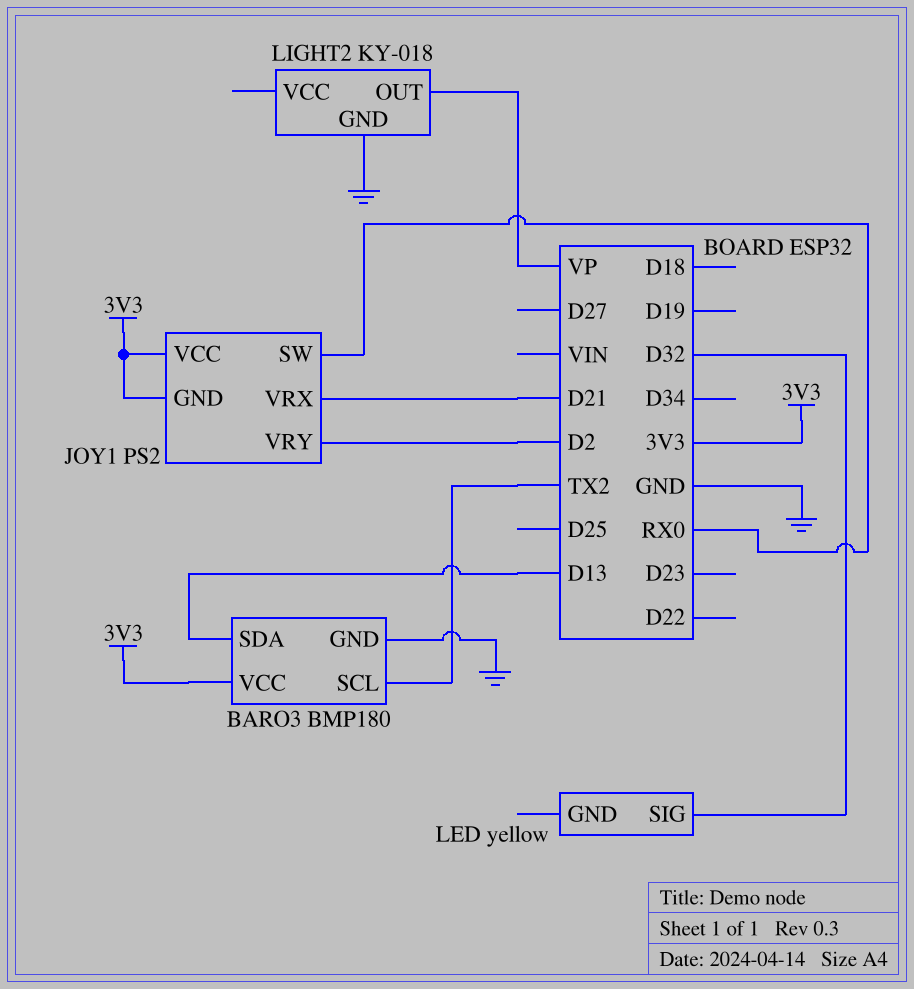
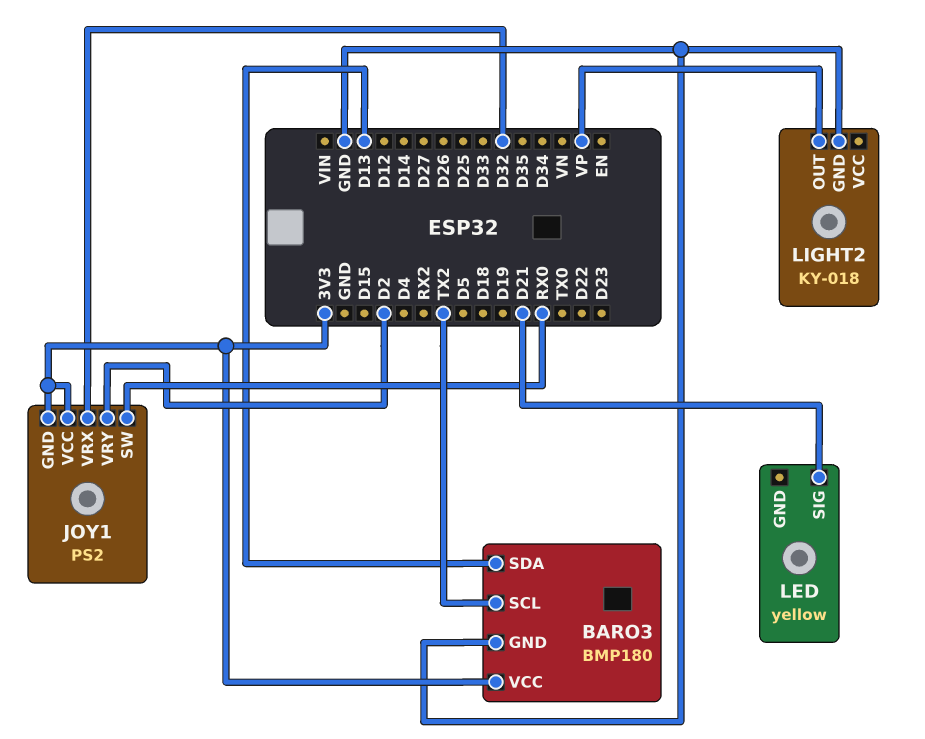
JOY1 pin VRX: D21 -> D32
LED pin SIG: D32 -> D21

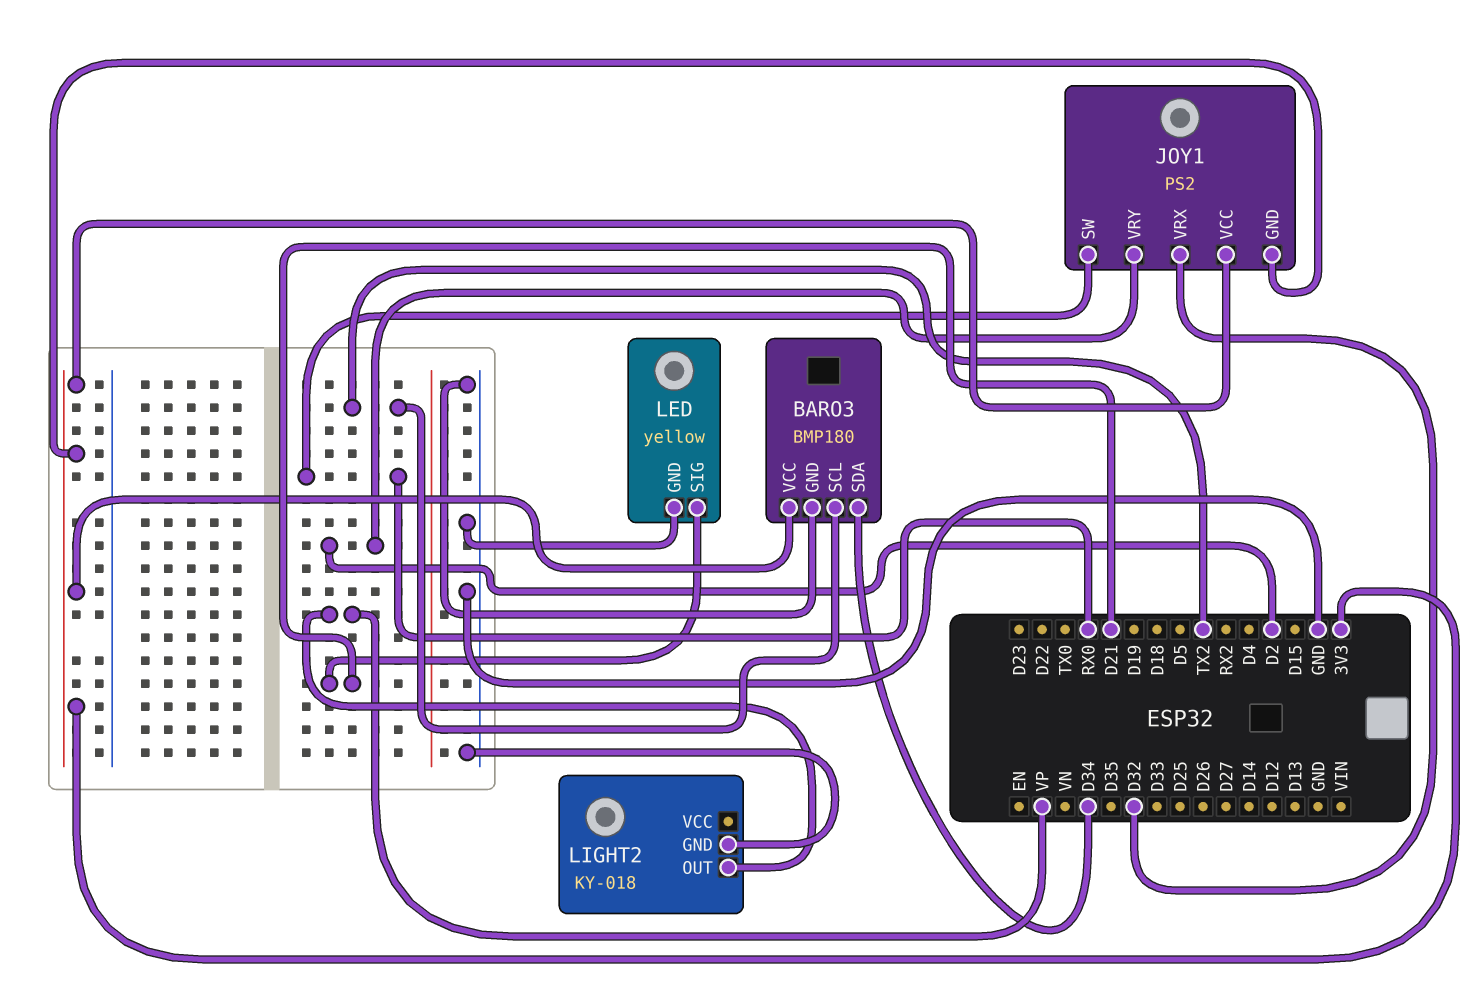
BARO3 pin SDA: D13 -> D34
LED pin GND: none -> GND

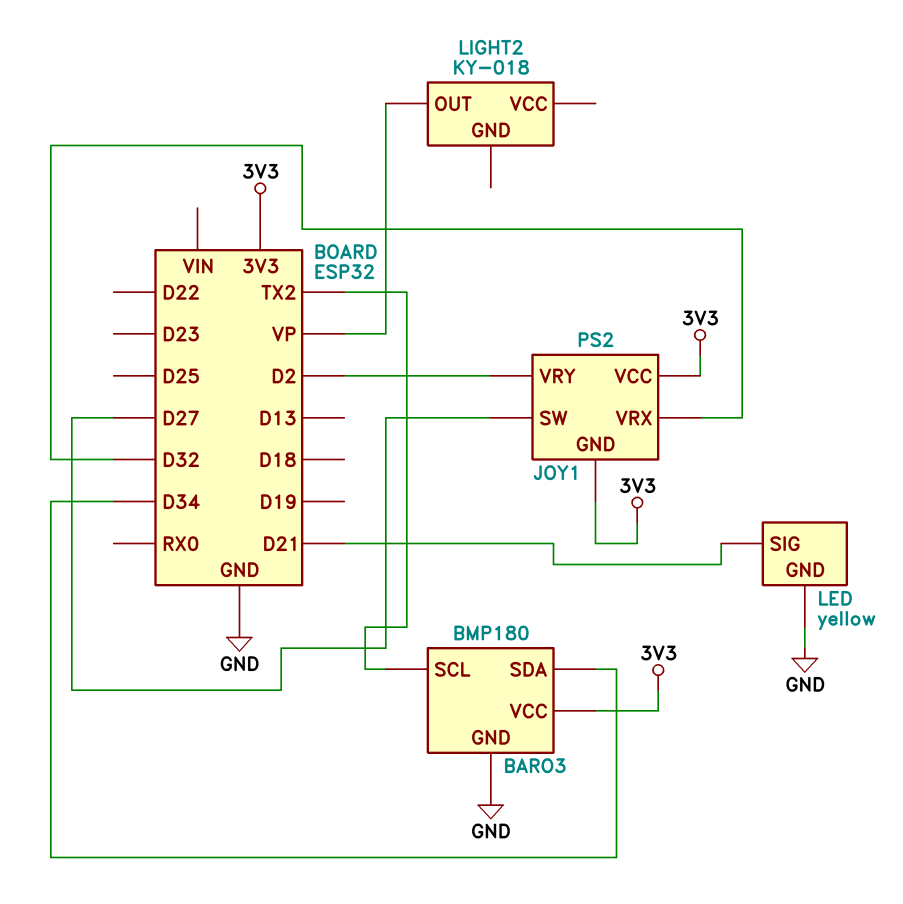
JOY1 pin SW: RX0 -> D27
LIGHT2 pin GND: GND -> none

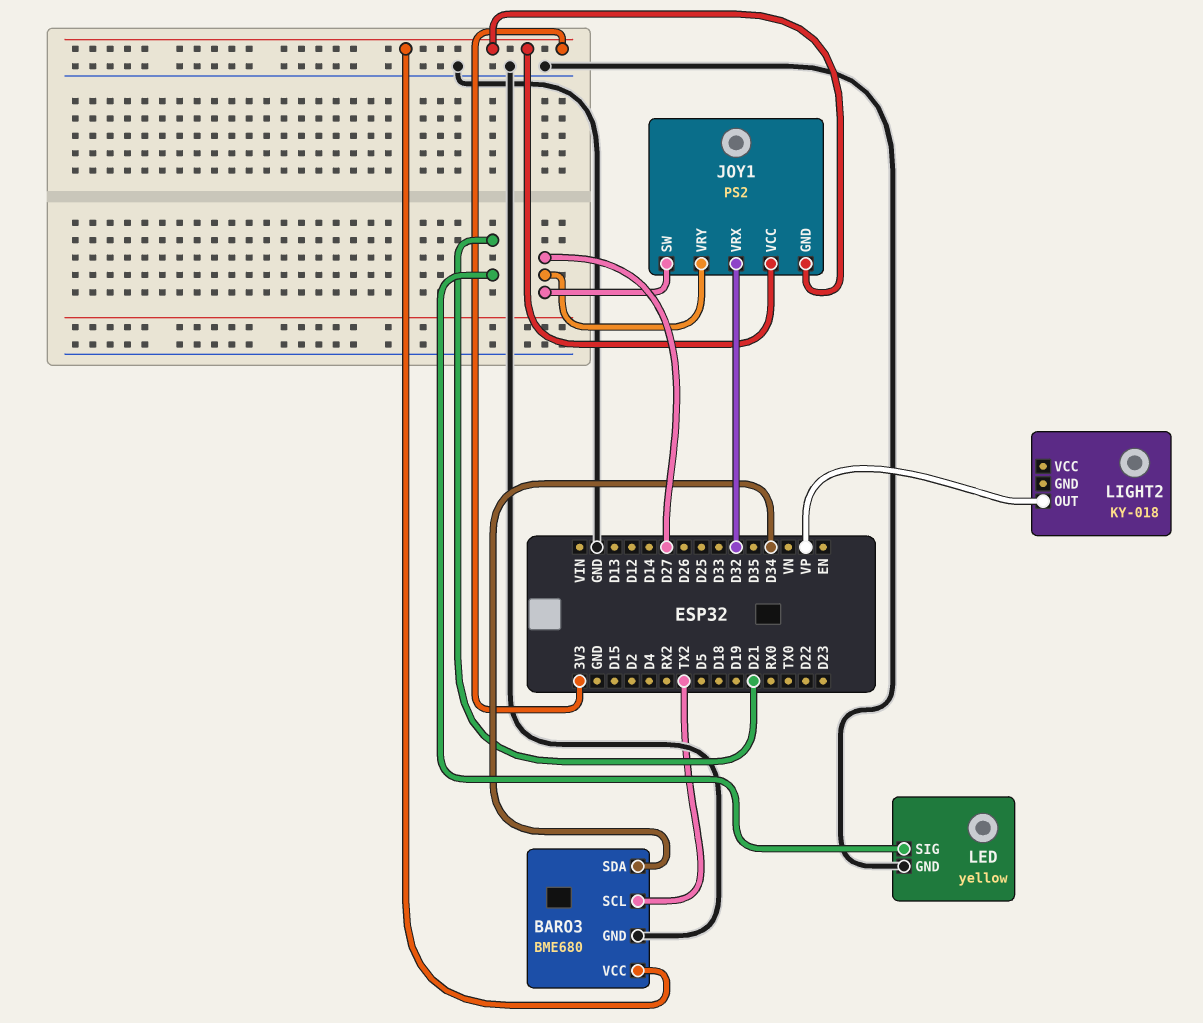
BARO3: BMP180 -> BME680
JOY1 pin VRY: D2 -> D27

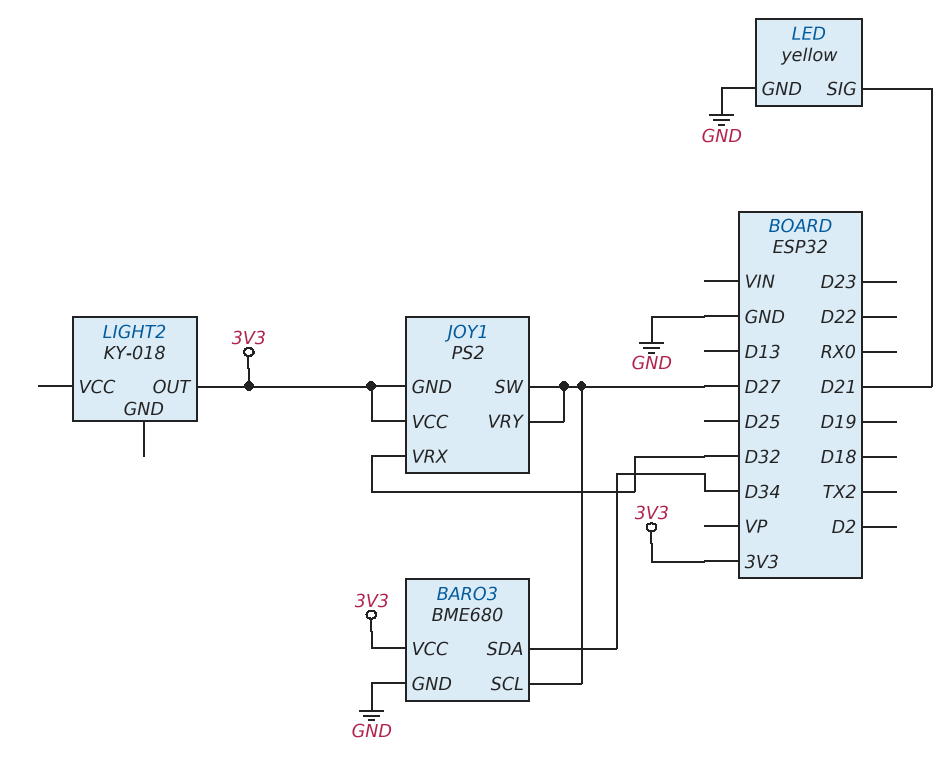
BARO3 pin SCL: TX2 -> D27
LIGHT2 pin OUT: VP -> 3V3

